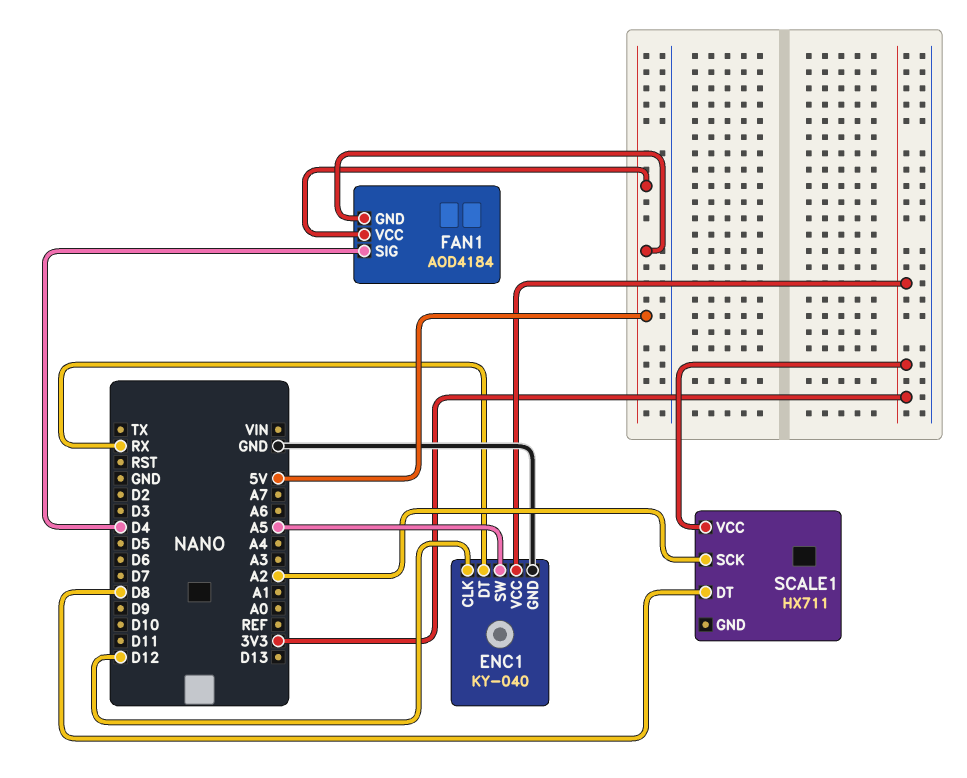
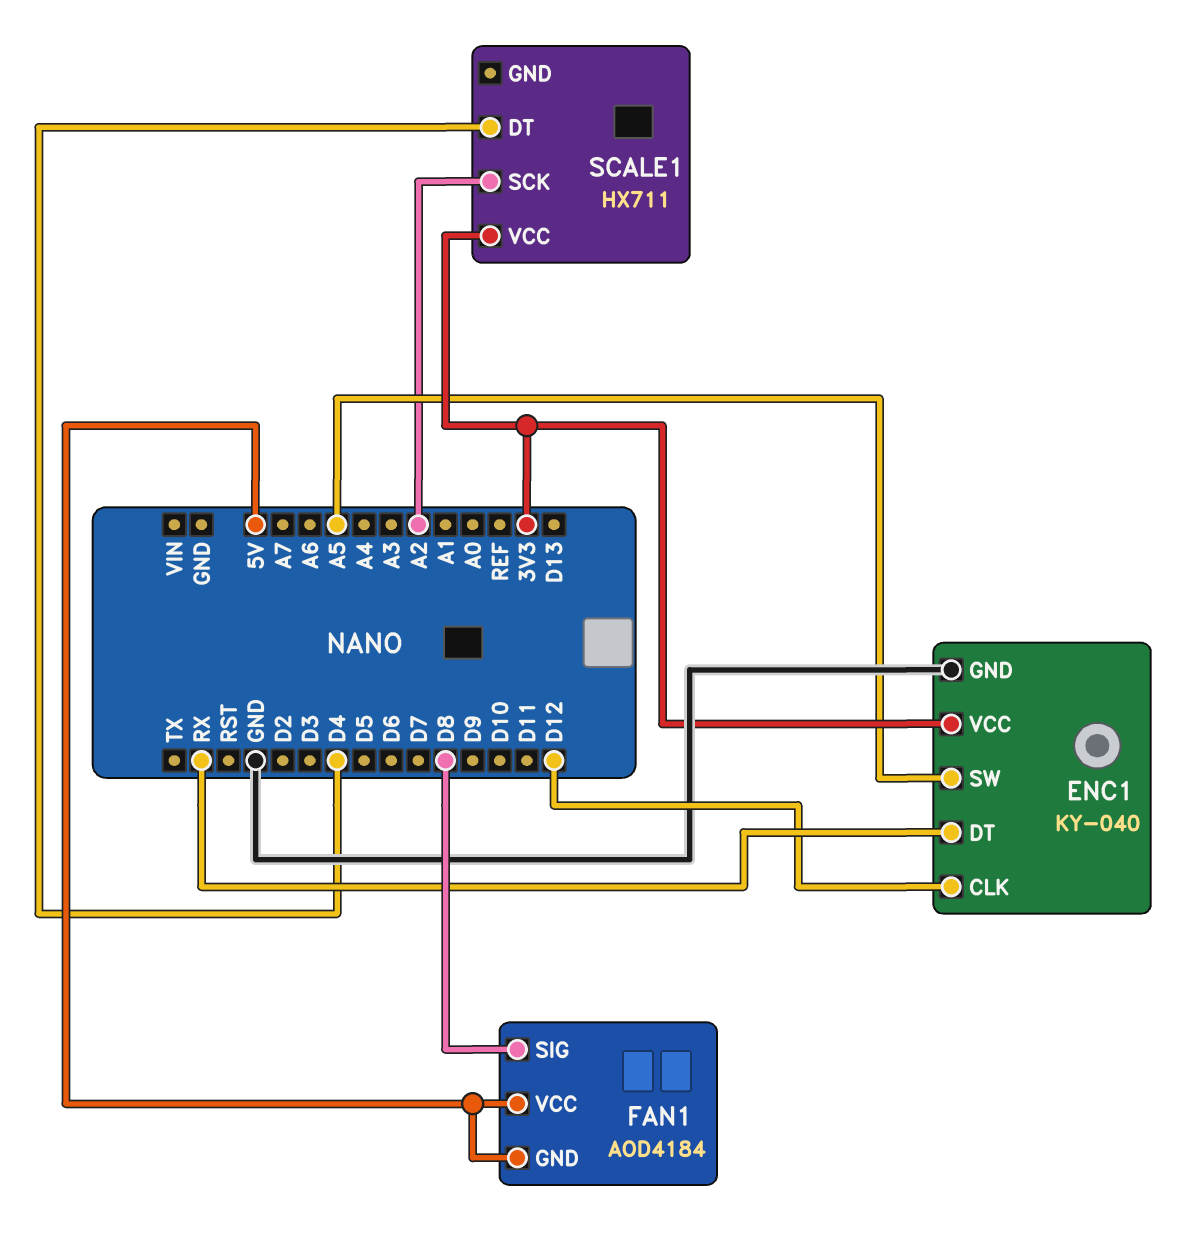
FAN1 pin SIG: D4 -> D8
SCALE1 pin DT: D8 -> D4

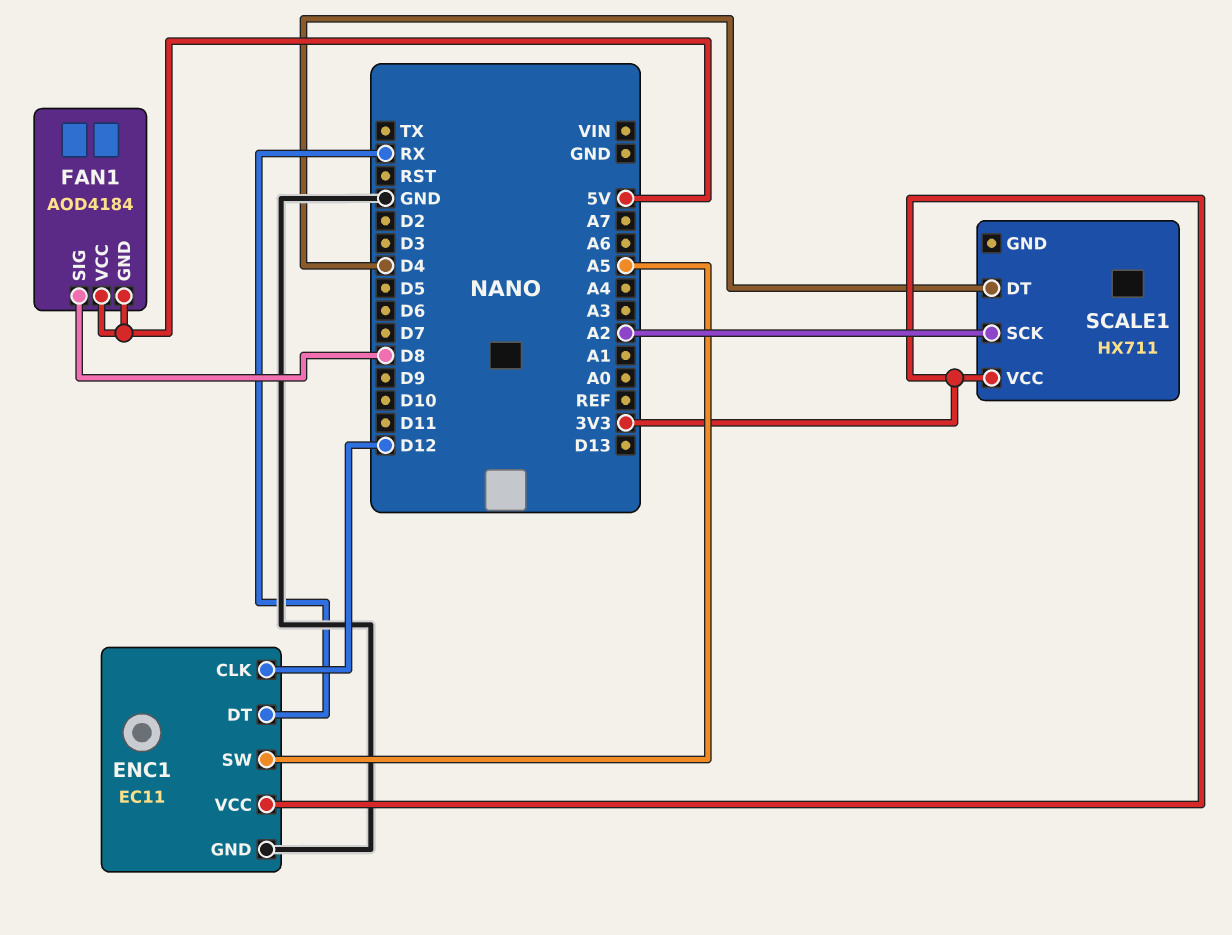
ENC1: KY-040 -> EC11

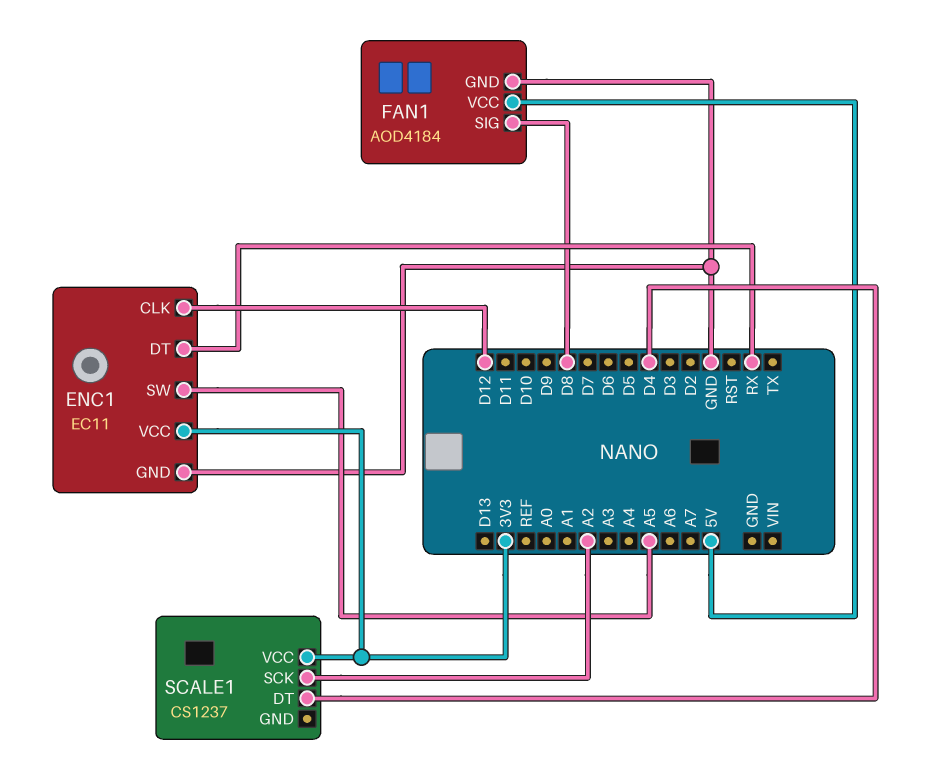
FAN1 pin GND: 5V -> GND
SCALE1: HX711 -> CS1237

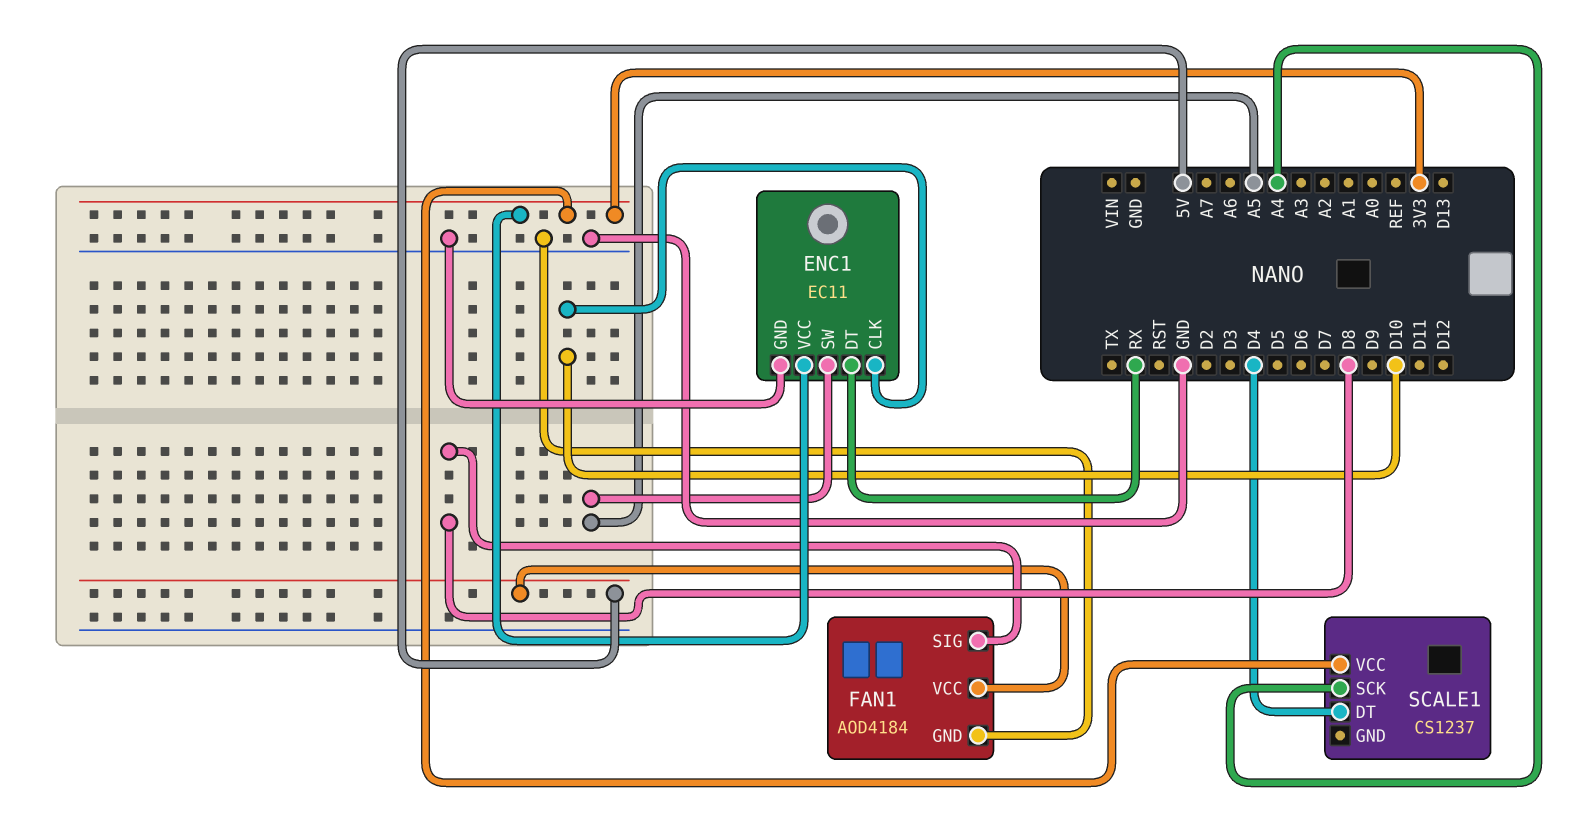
ENC1 pin CLK: D12 -> D10
SCALE1 pin SCK: A2 -> A4

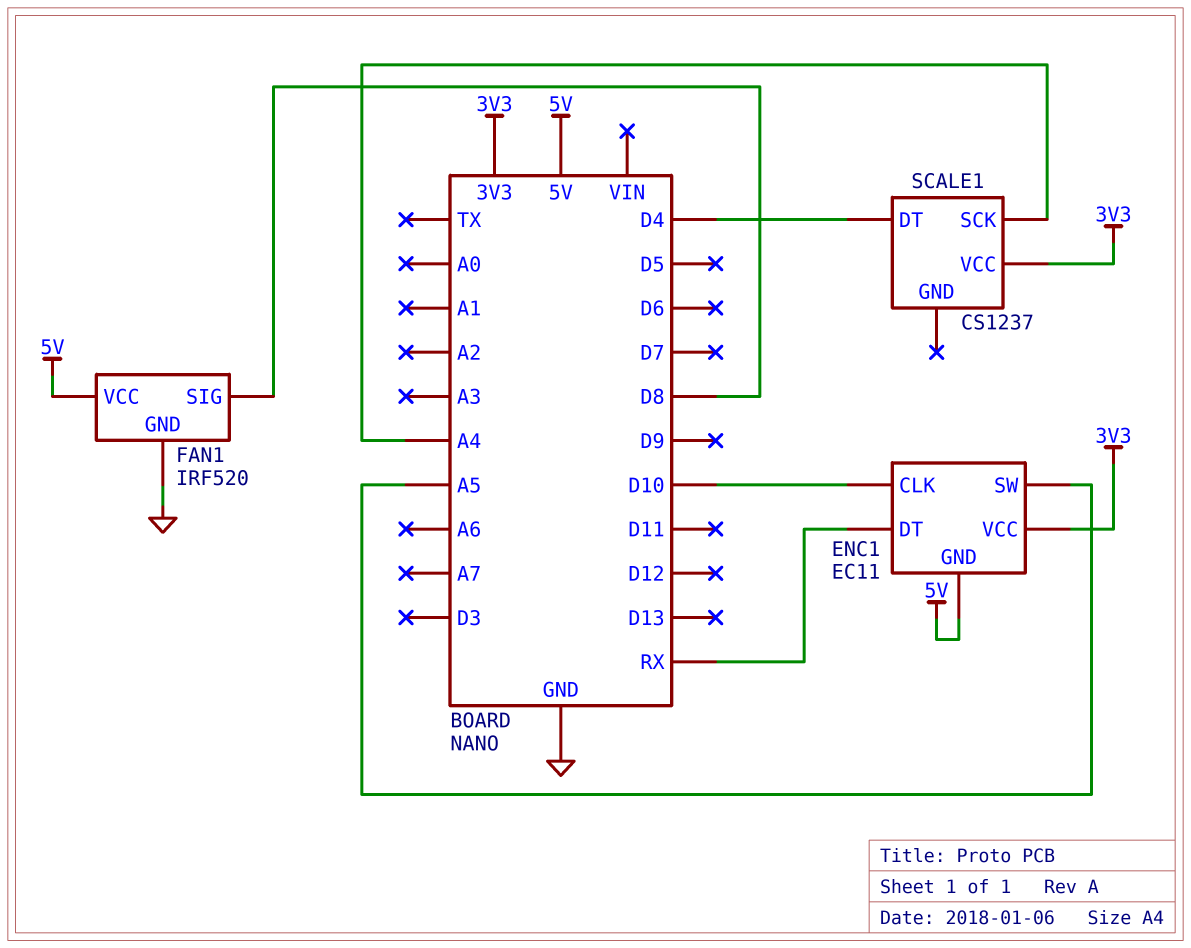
ENC1 pin GND: GND -> 5V
FAN1: AOD4184 -> IRF520

